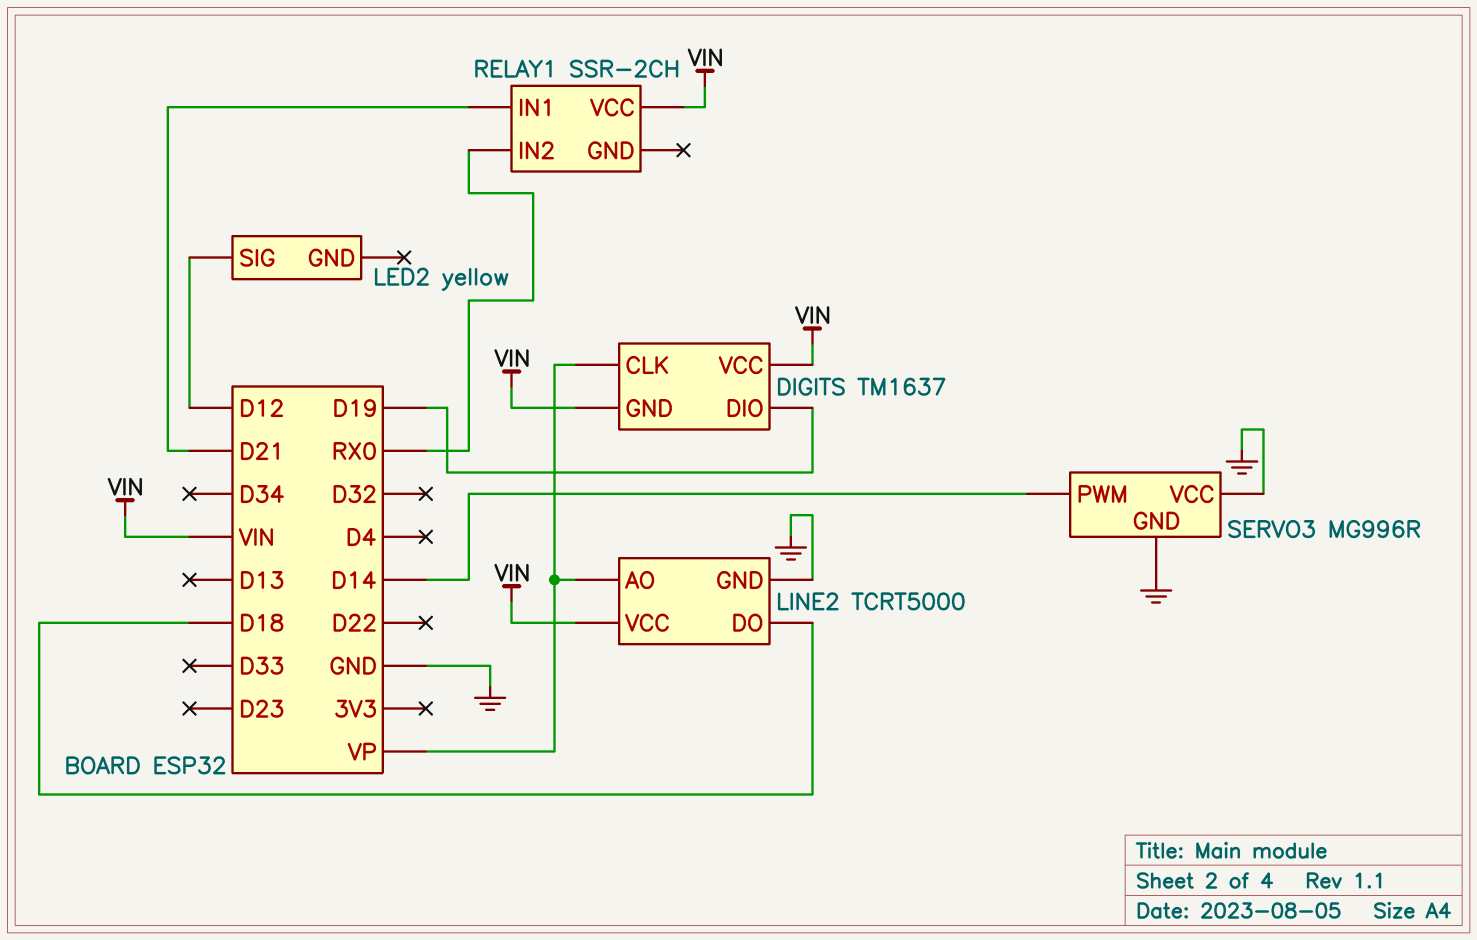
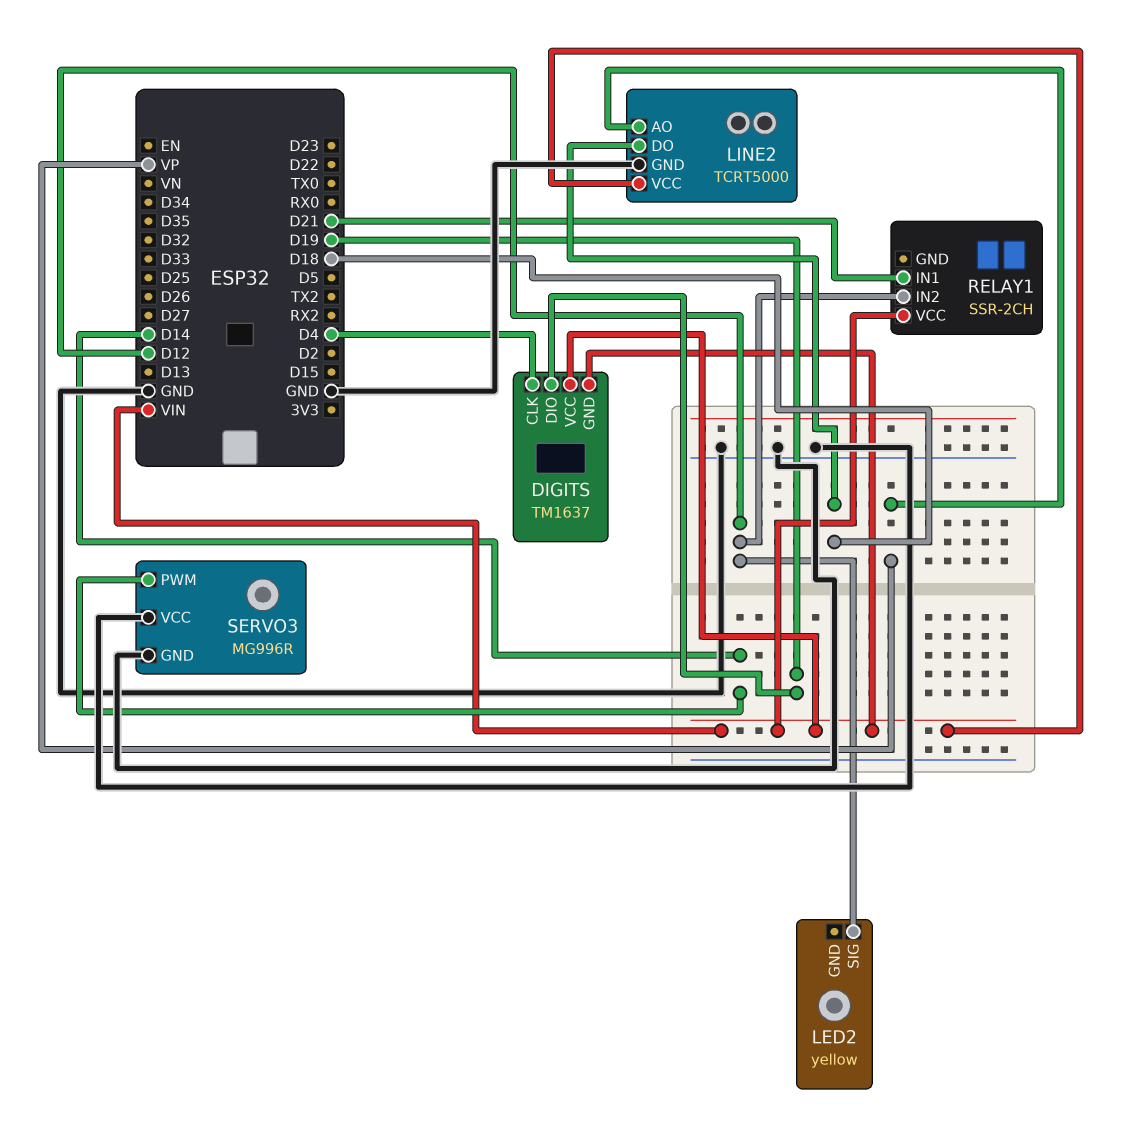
DIGITS pin CLK: VP -> D4
RELAY1 pin IN2: RX0 -> D12

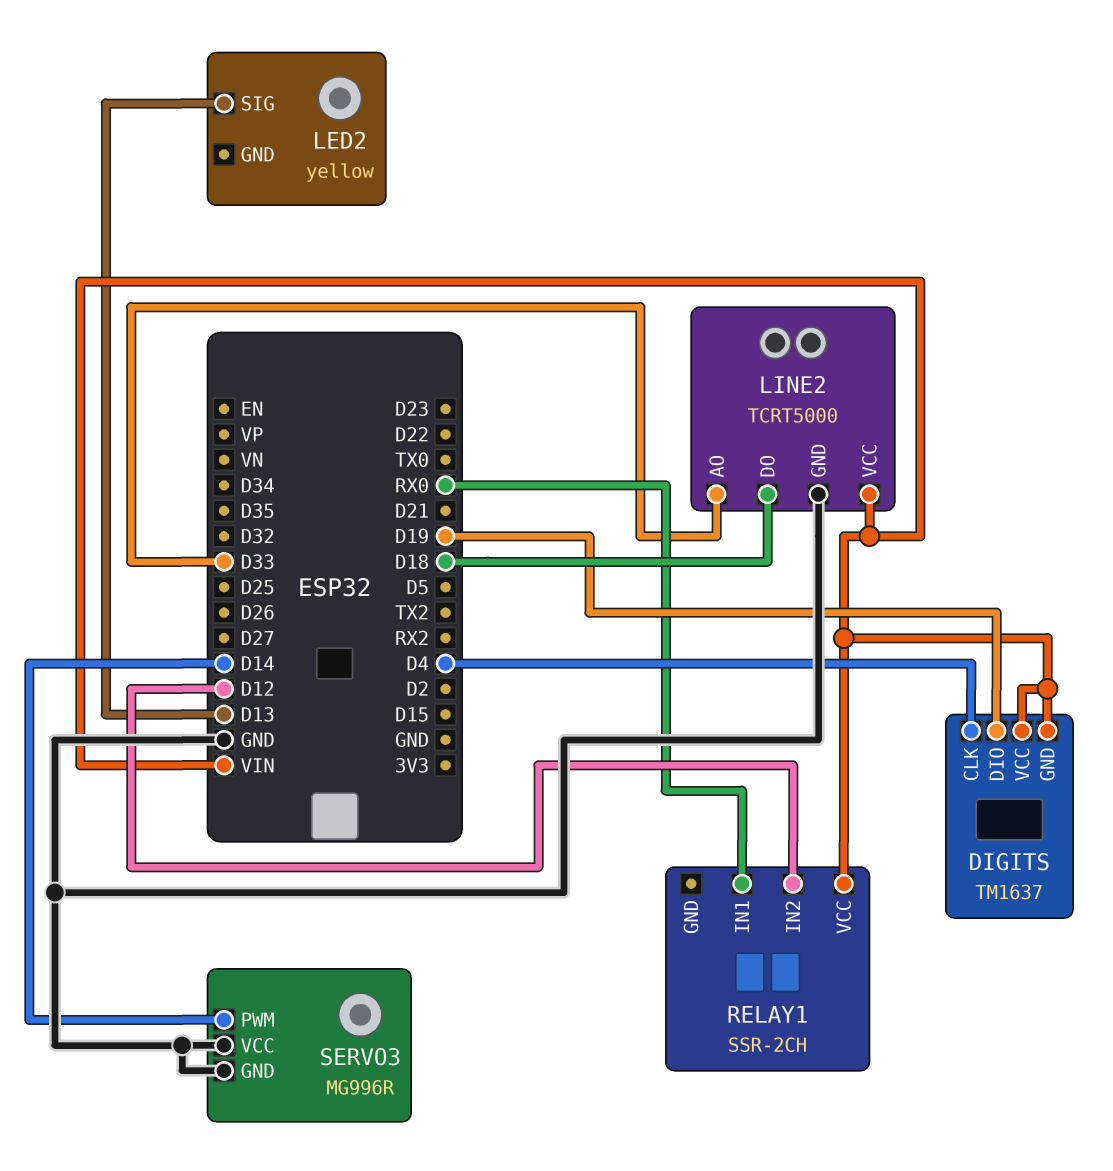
LED2 pin SIG: D12 -> D13
LINE2 pin AO: VP -> D33
RELAY1 pin IN1: D21 -> RX0

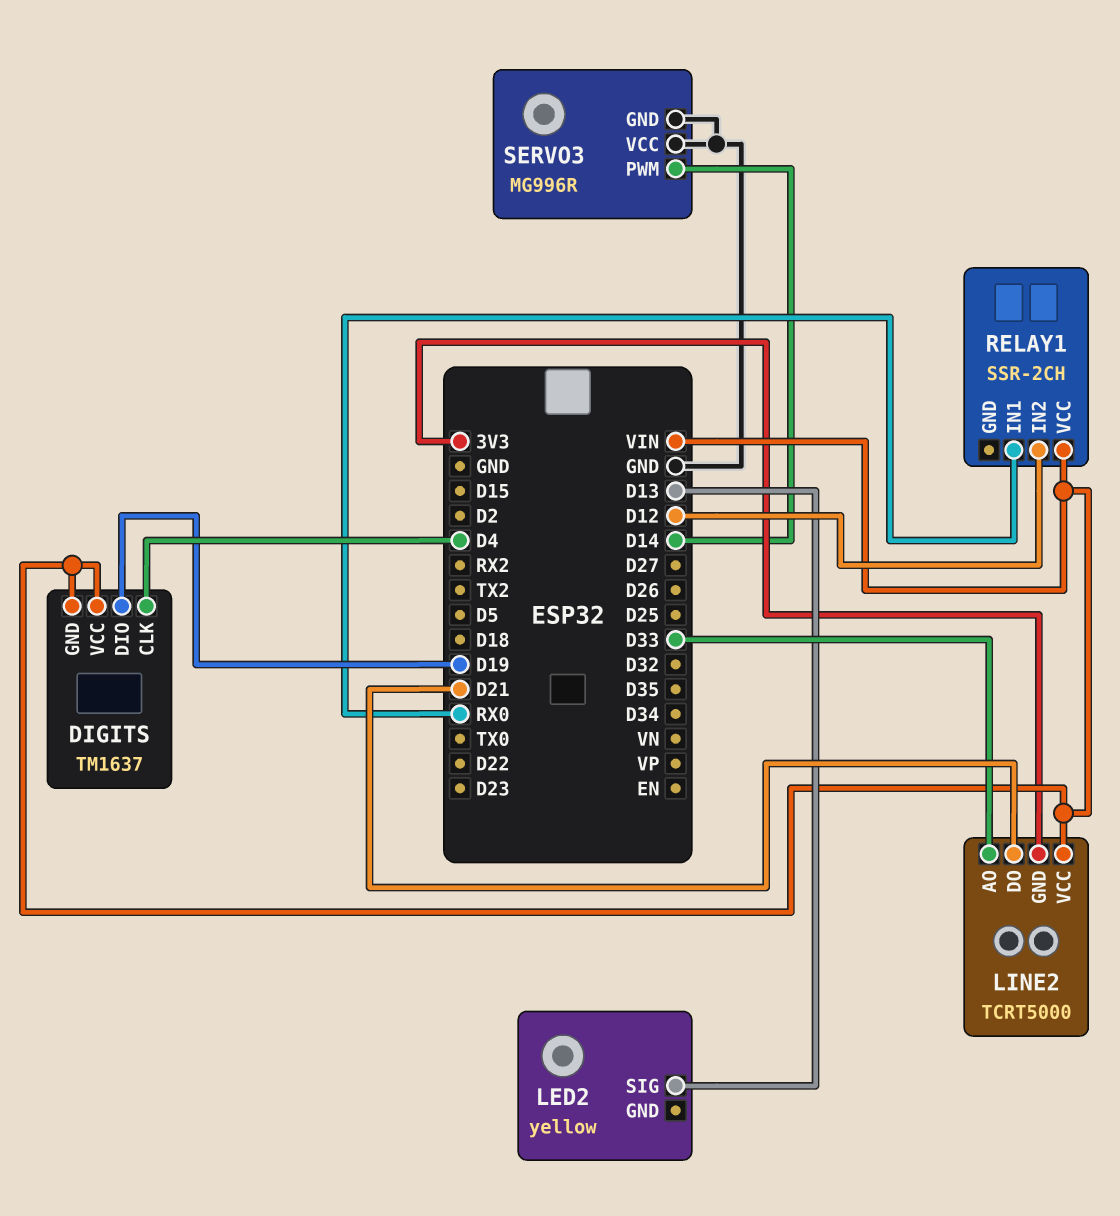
LINE2 pin DO: D18 -> D21
LINE2 pin GND: GND -> 3V3

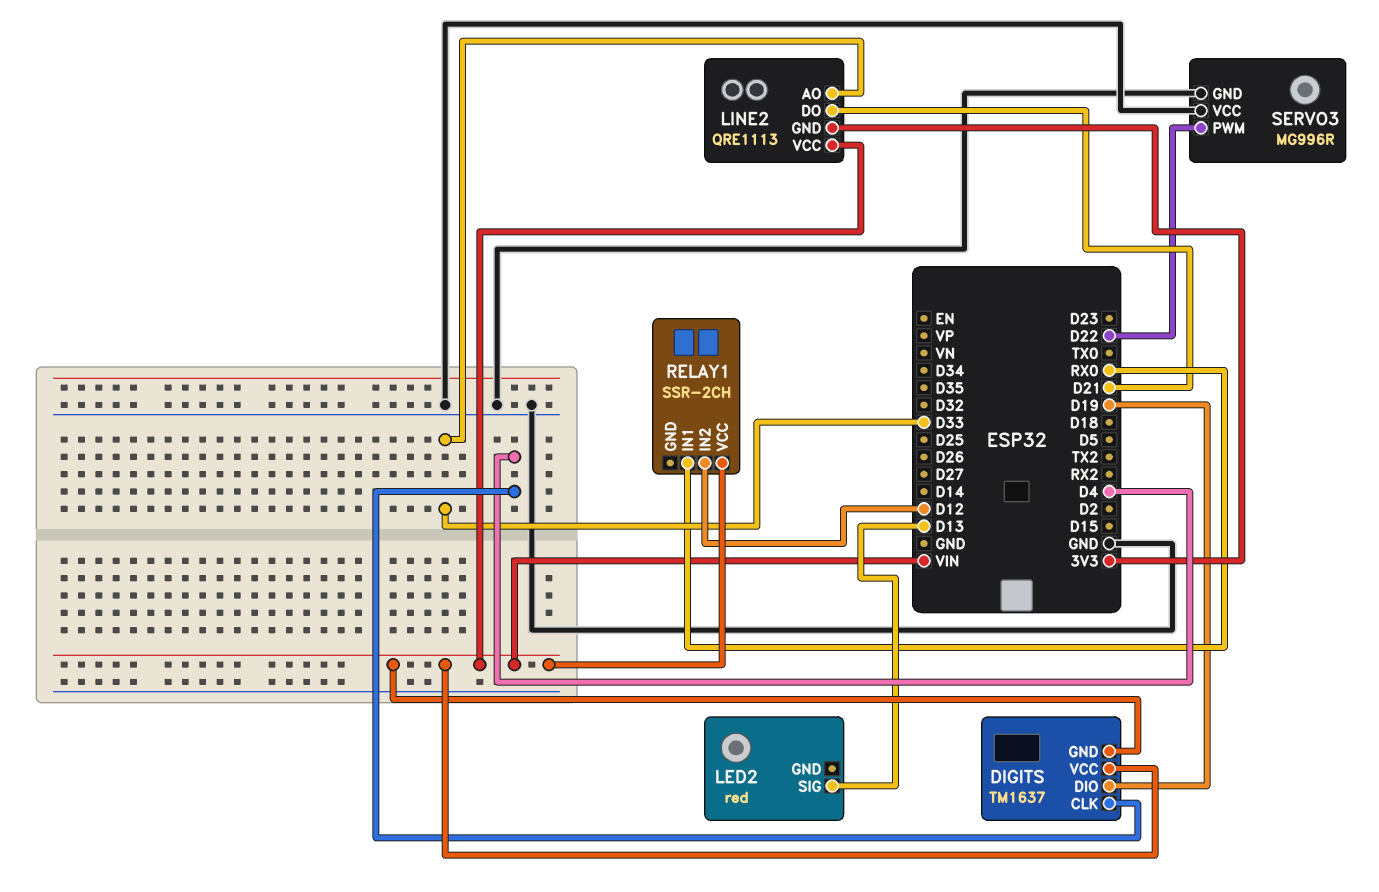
LED2: yellow -> red
LINE2: TCRT5000 -> QRE1113
SERVO3 pin PWM: D14 -> D22

